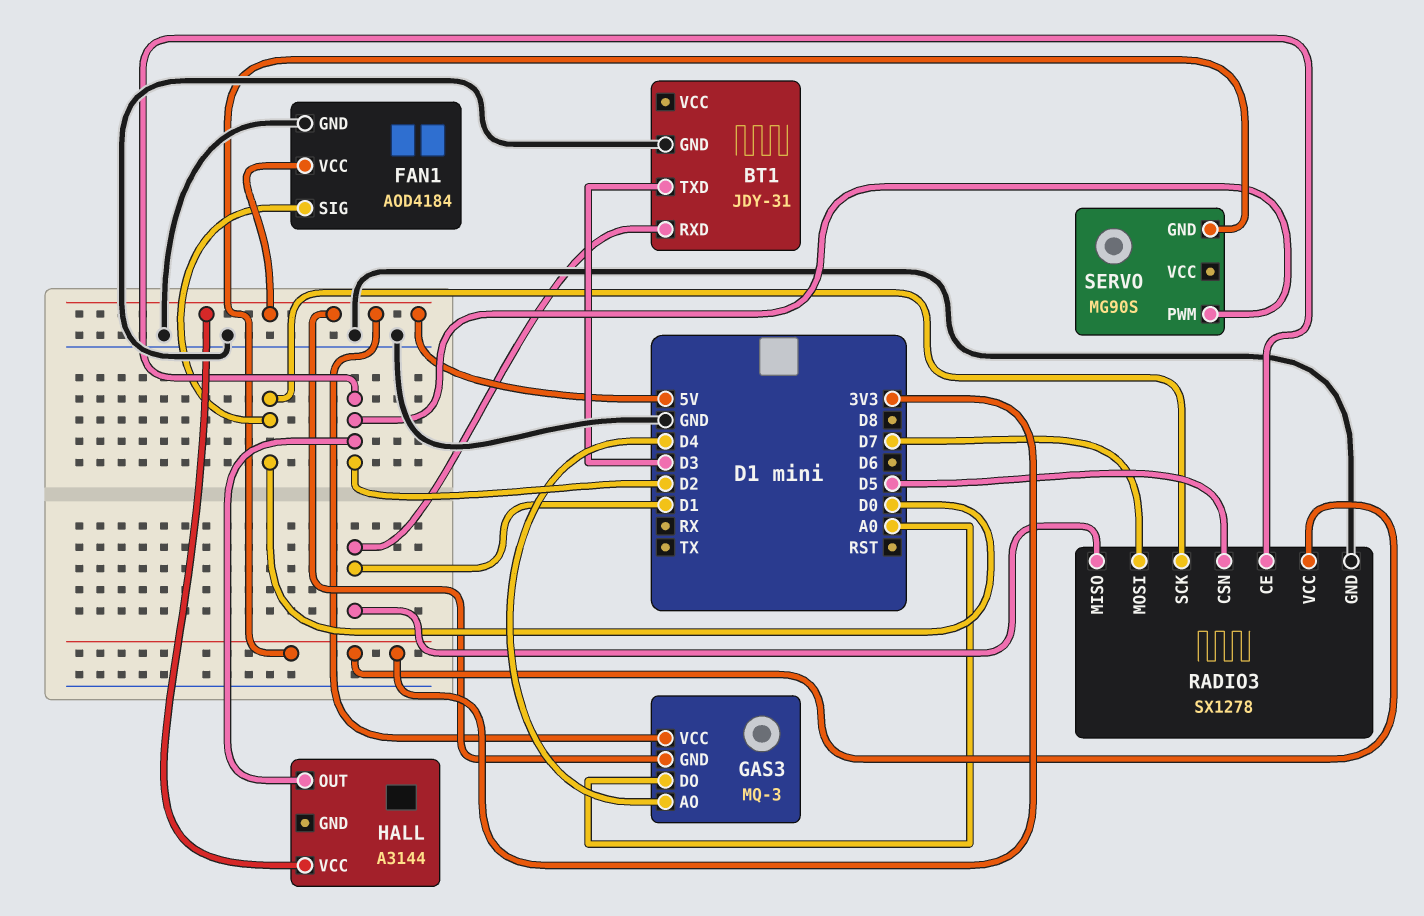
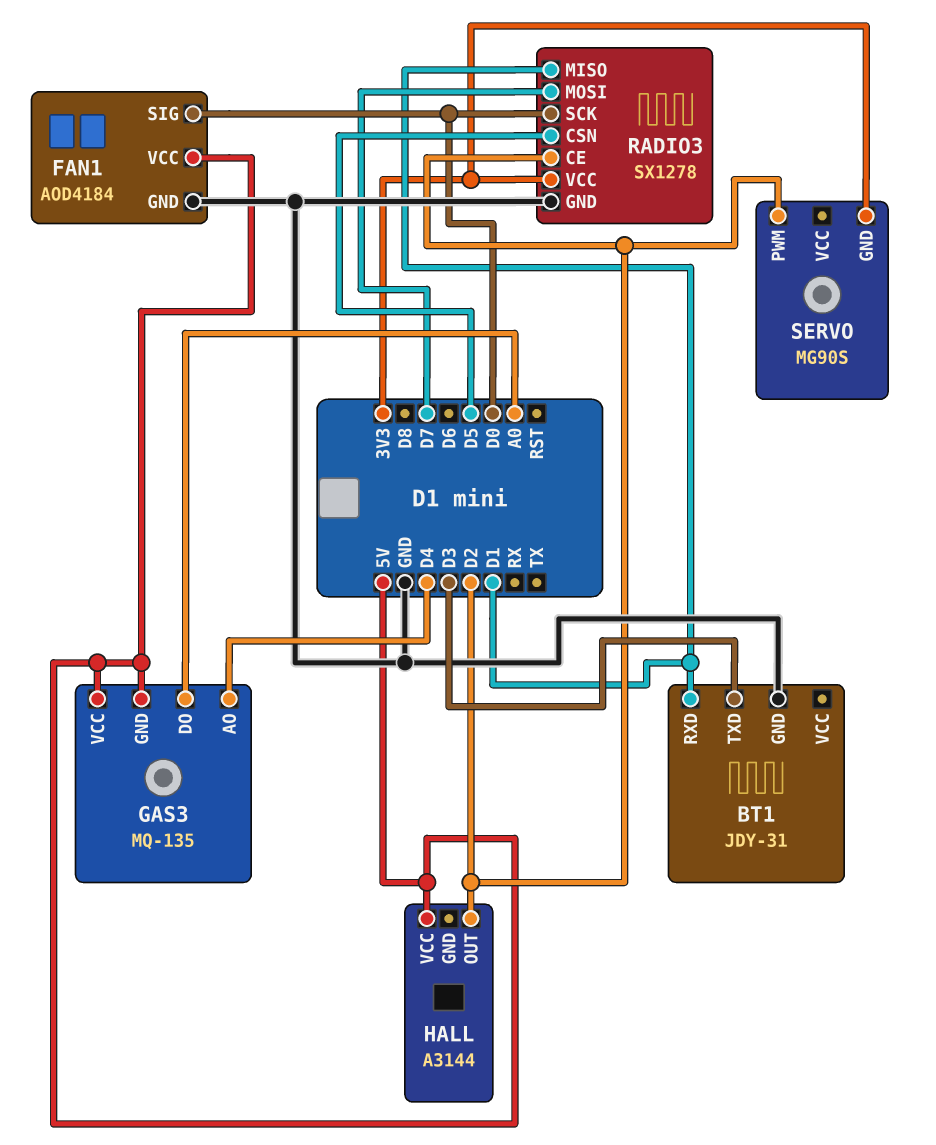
GAS3: MQ-3 -> MQ-135

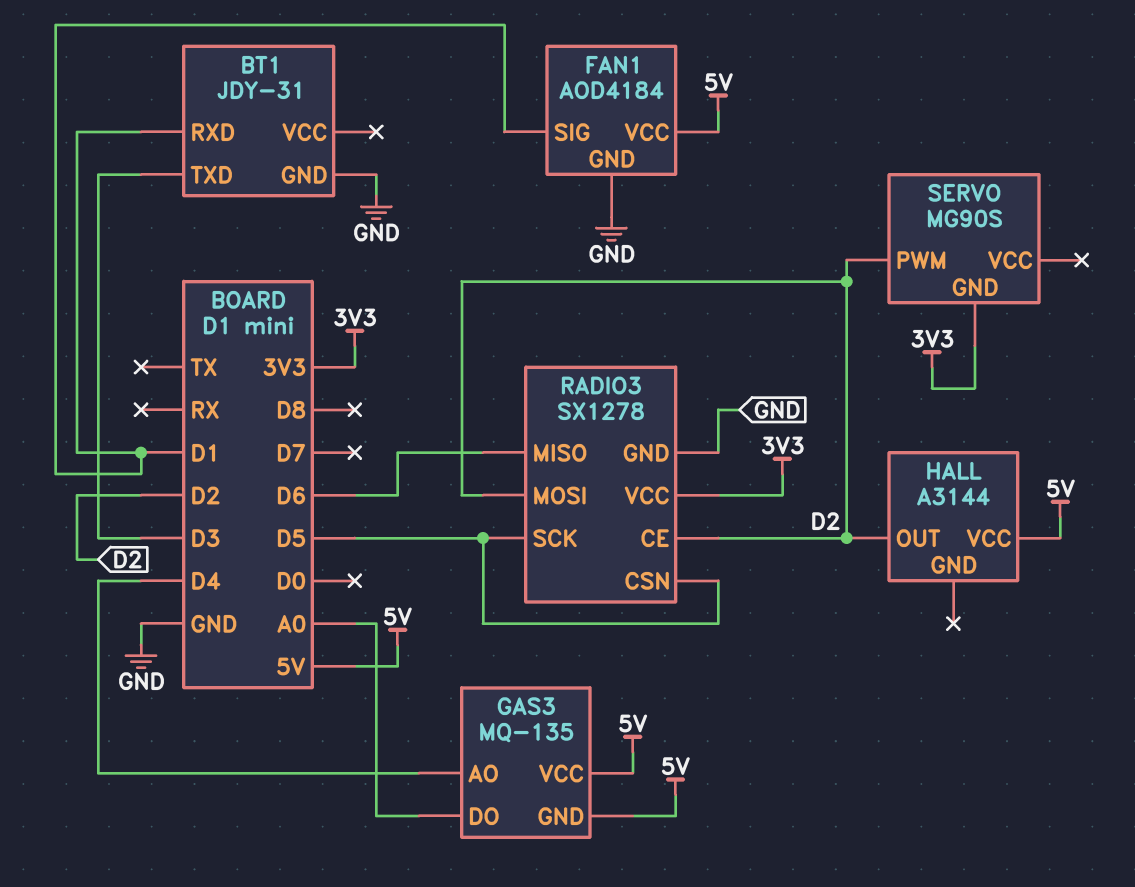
FAN1 pin SIG: D0 -> D1
RADIO3 pin MISO: D1 -> D6
RADIO3 pin MOSI: D7 -> D2
RADIO3 pin SCK: D0 -> D5

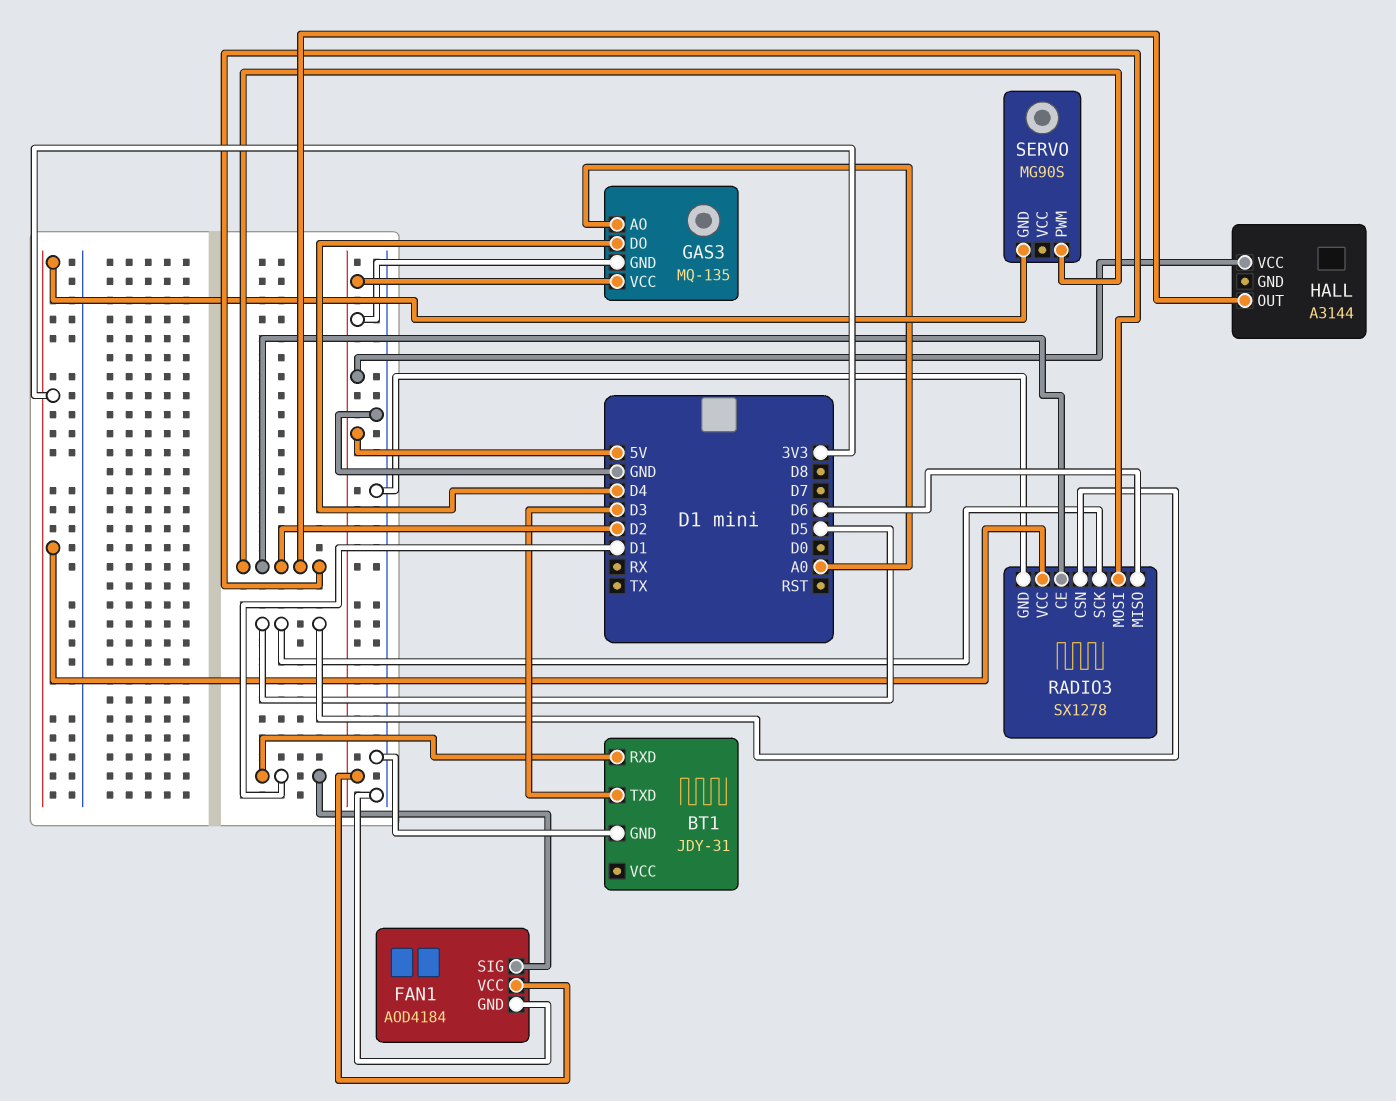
GAS3 pin AO: D4 -> A0
GAS3 pin DO: A0 -> D4

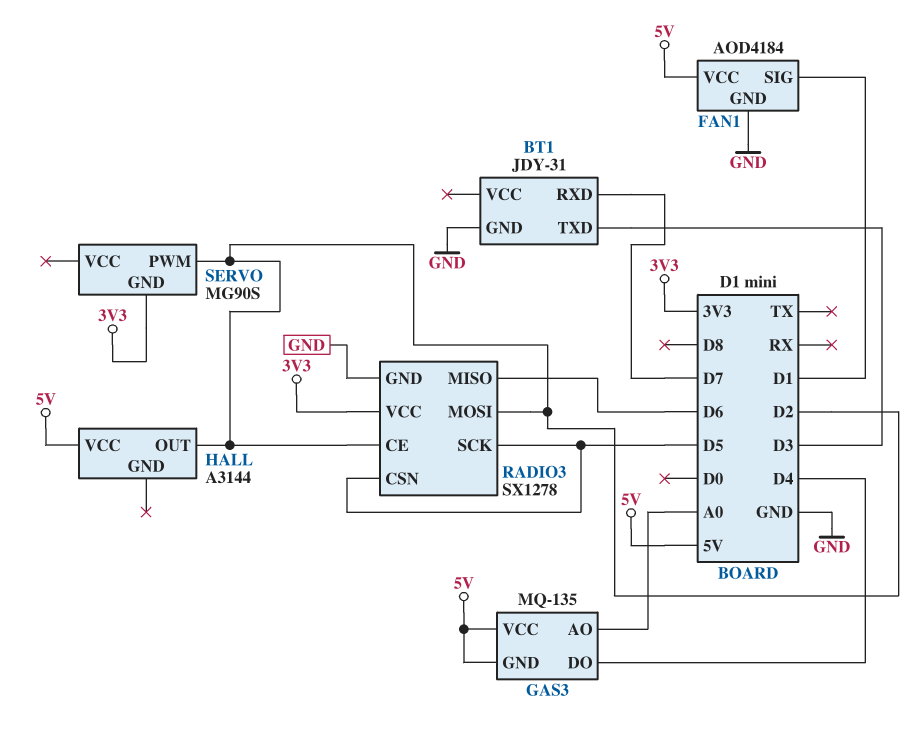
BT1 pin RXD: D1 -> D7

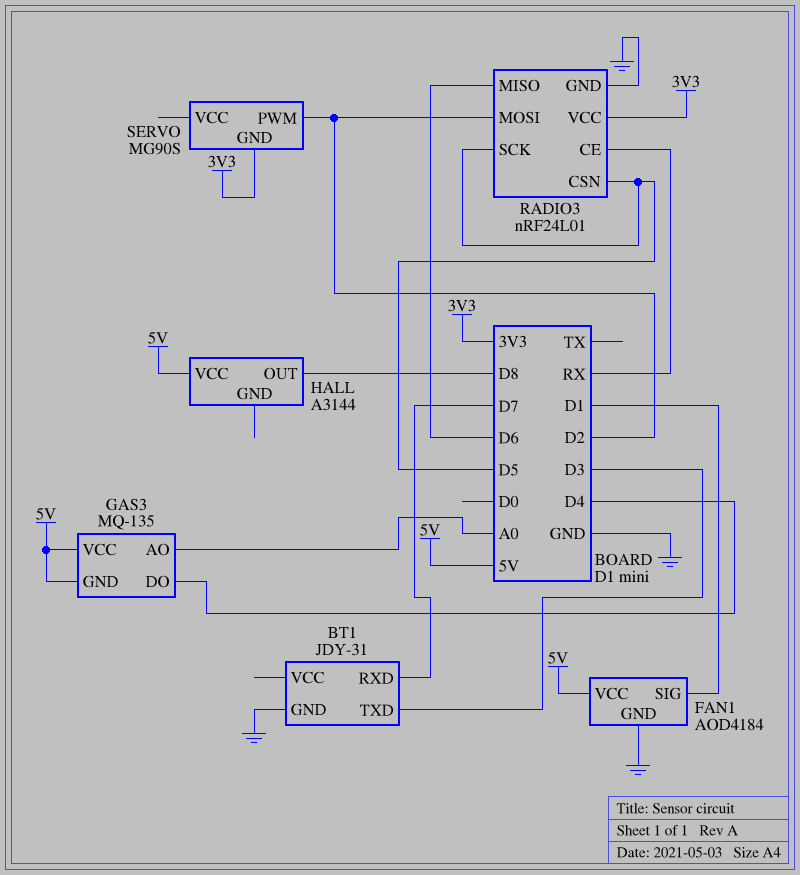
HALL pin OUT: D2 -> D8
RADIO3: SX1278 -> nRF24L01
RADIO3 pin CE: D2 -> RX

